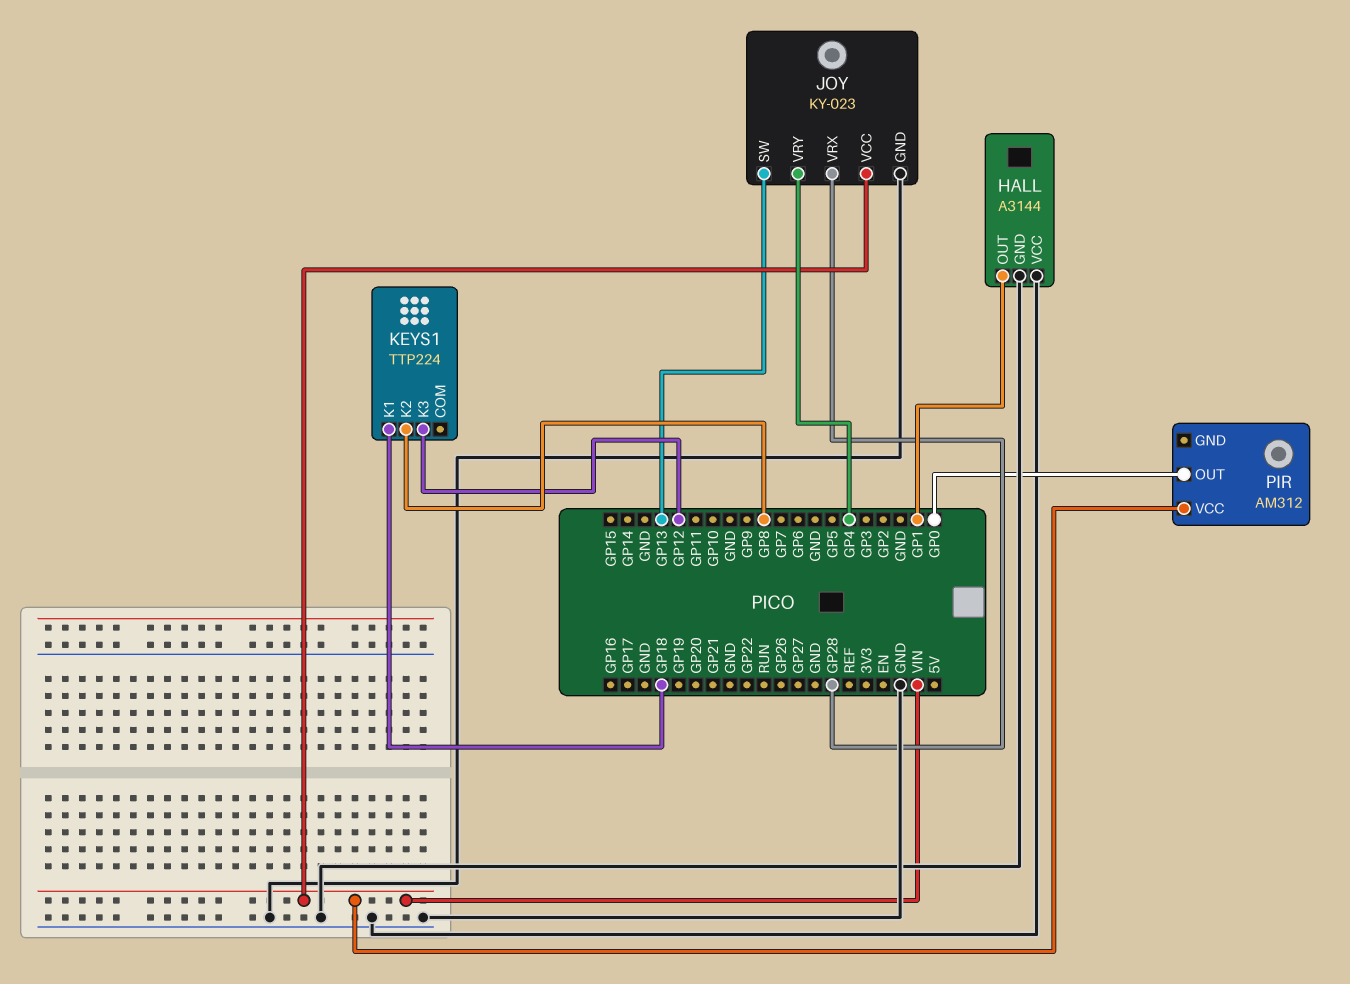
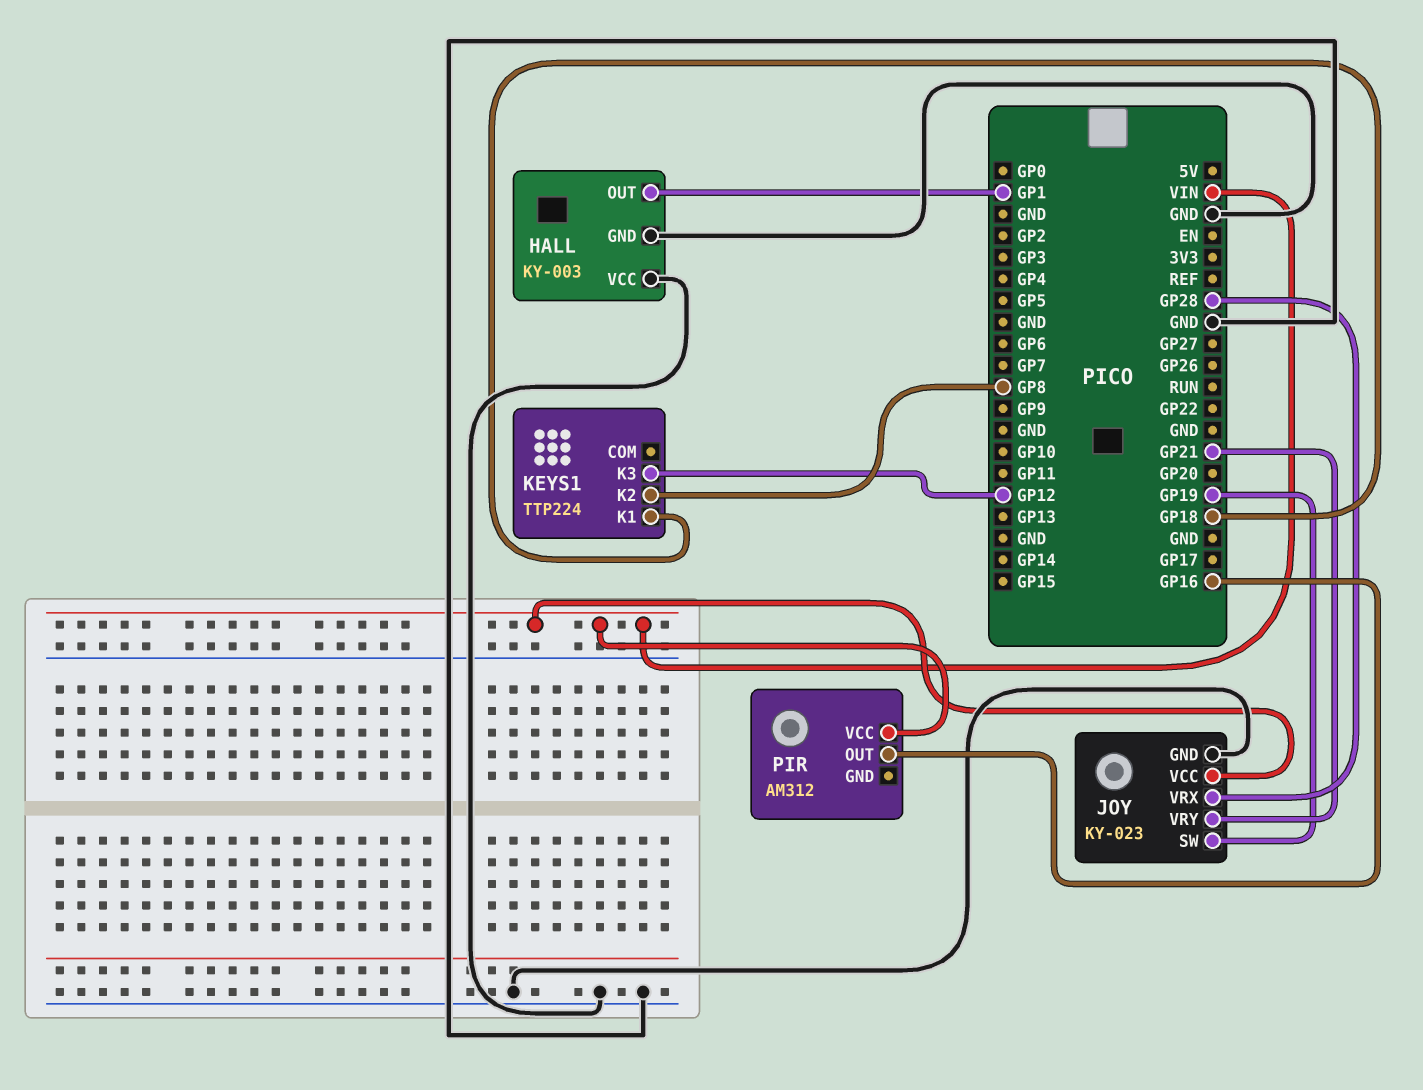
HALL: A3144 -> KY-003
JOY pin SW: GP13 -> GP19
JOY pin VRY: GP4 -> GP21
PIR pin OUT: GP0 -> GP16

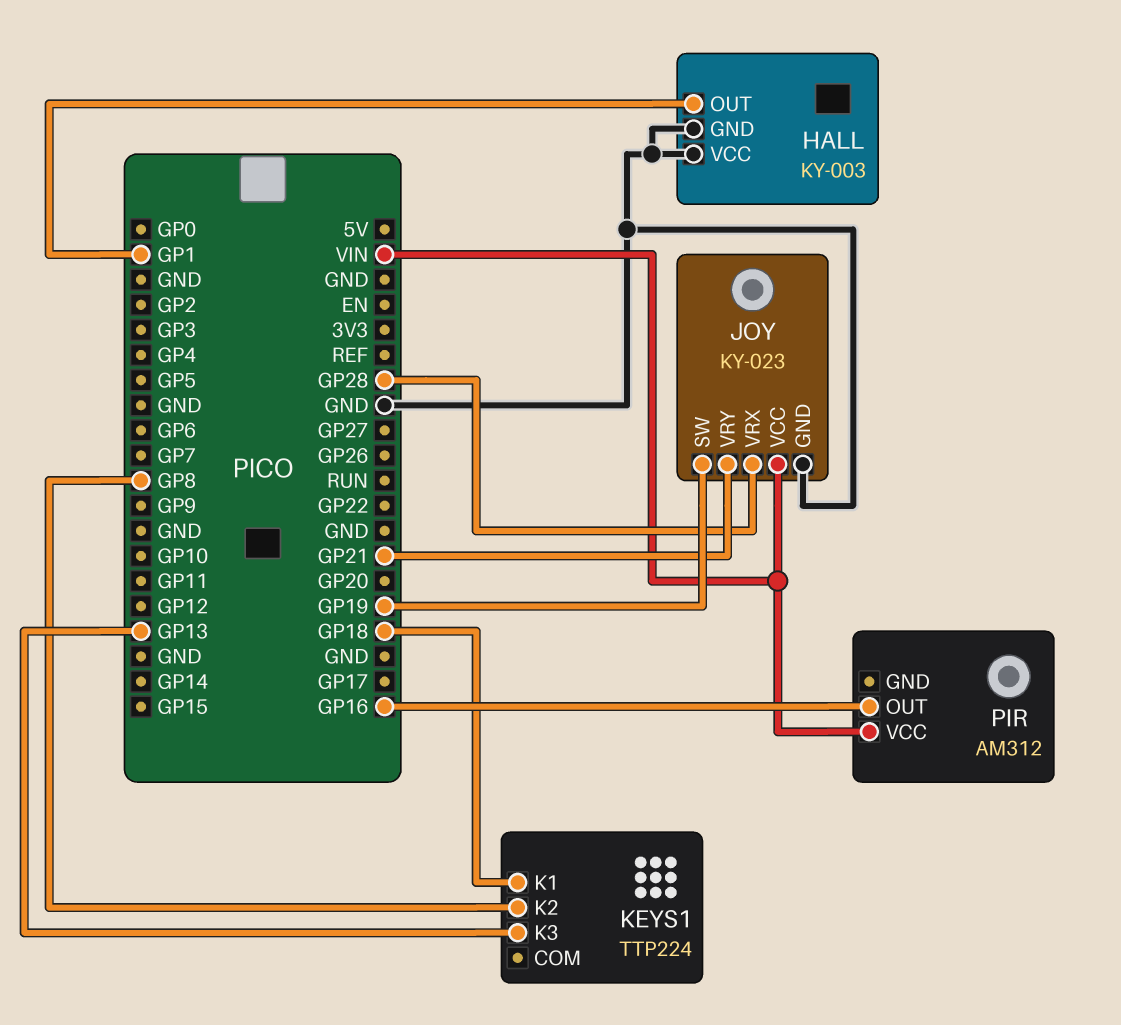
KEYS1 pin K3: GP12 -> GP13

